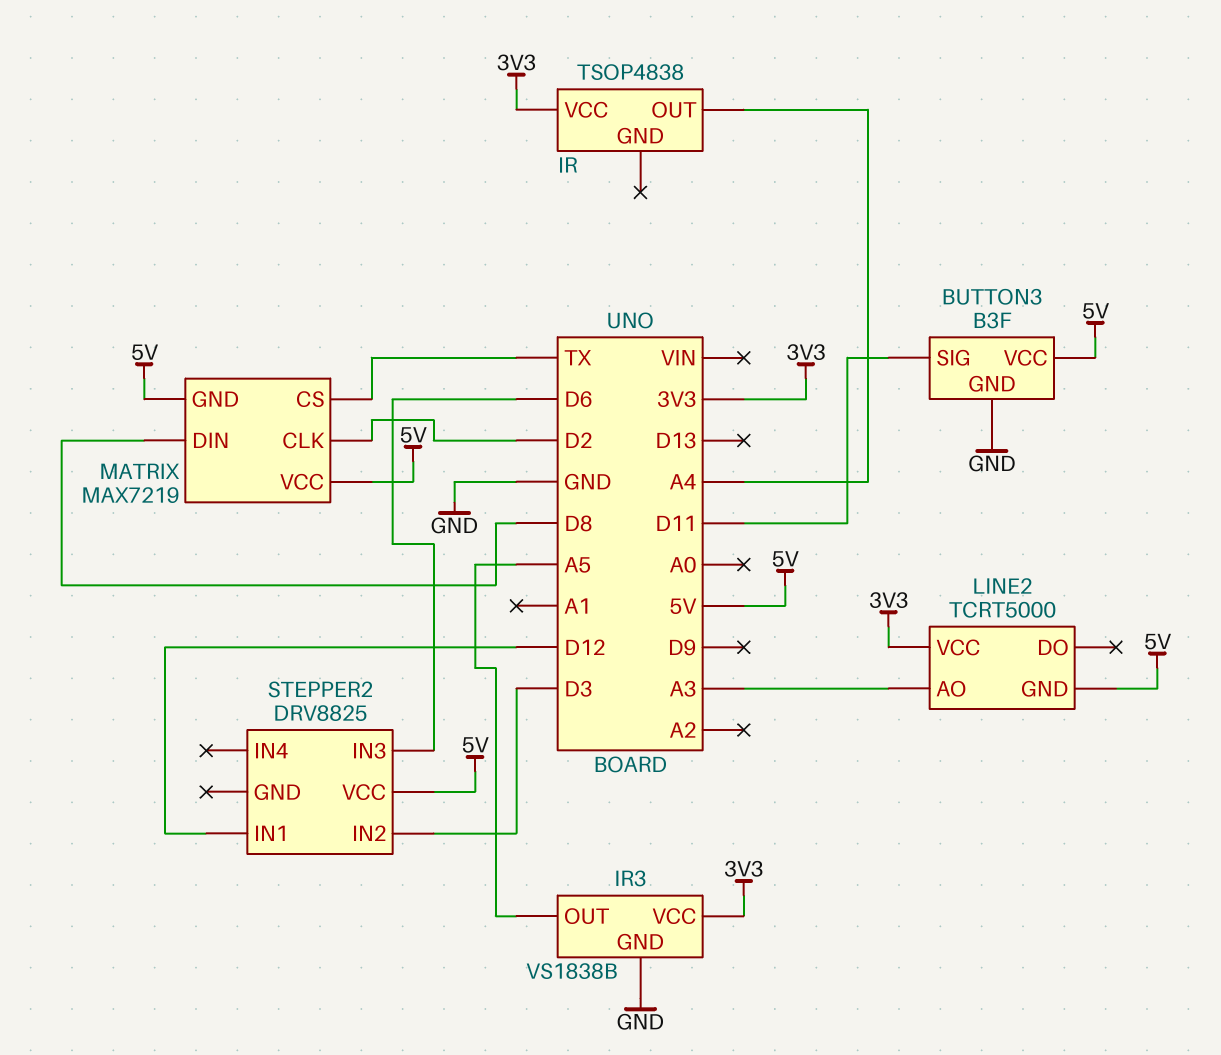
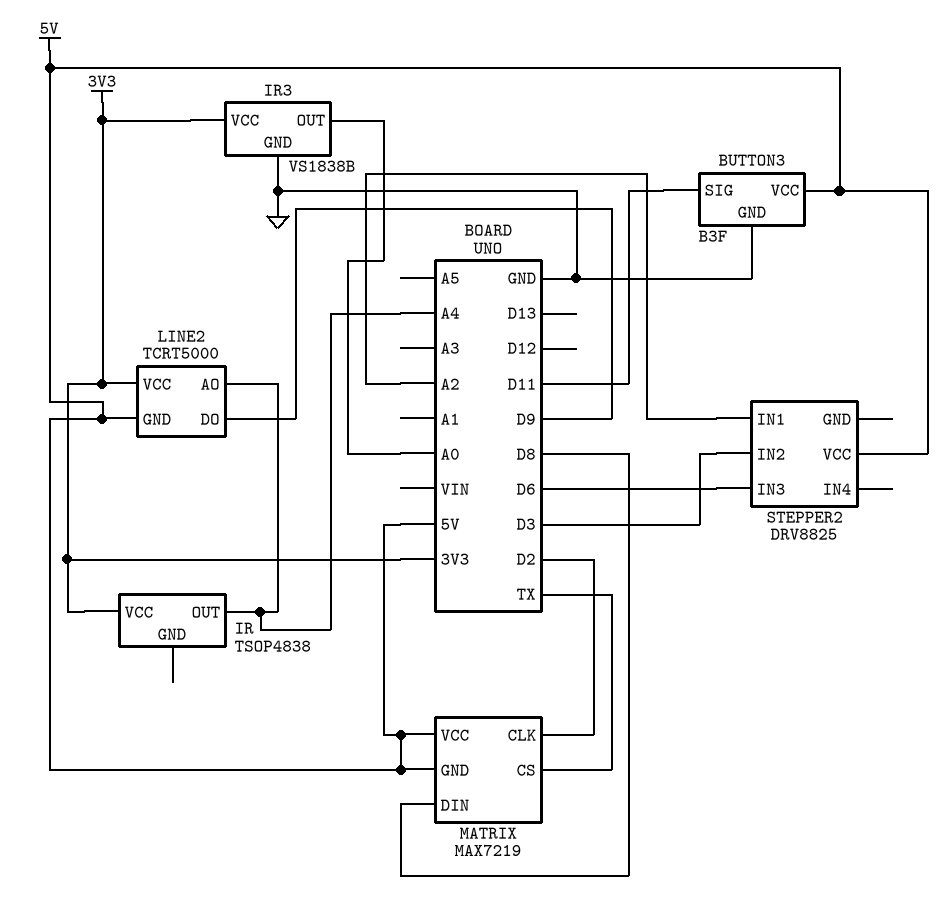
IR3 pin OUT: A5 -> A0
LINE2 pin AO: A3 -> A4
LINE2 pin DO: none -> D9
STEPPER2 pin IN1: D12 -> A2

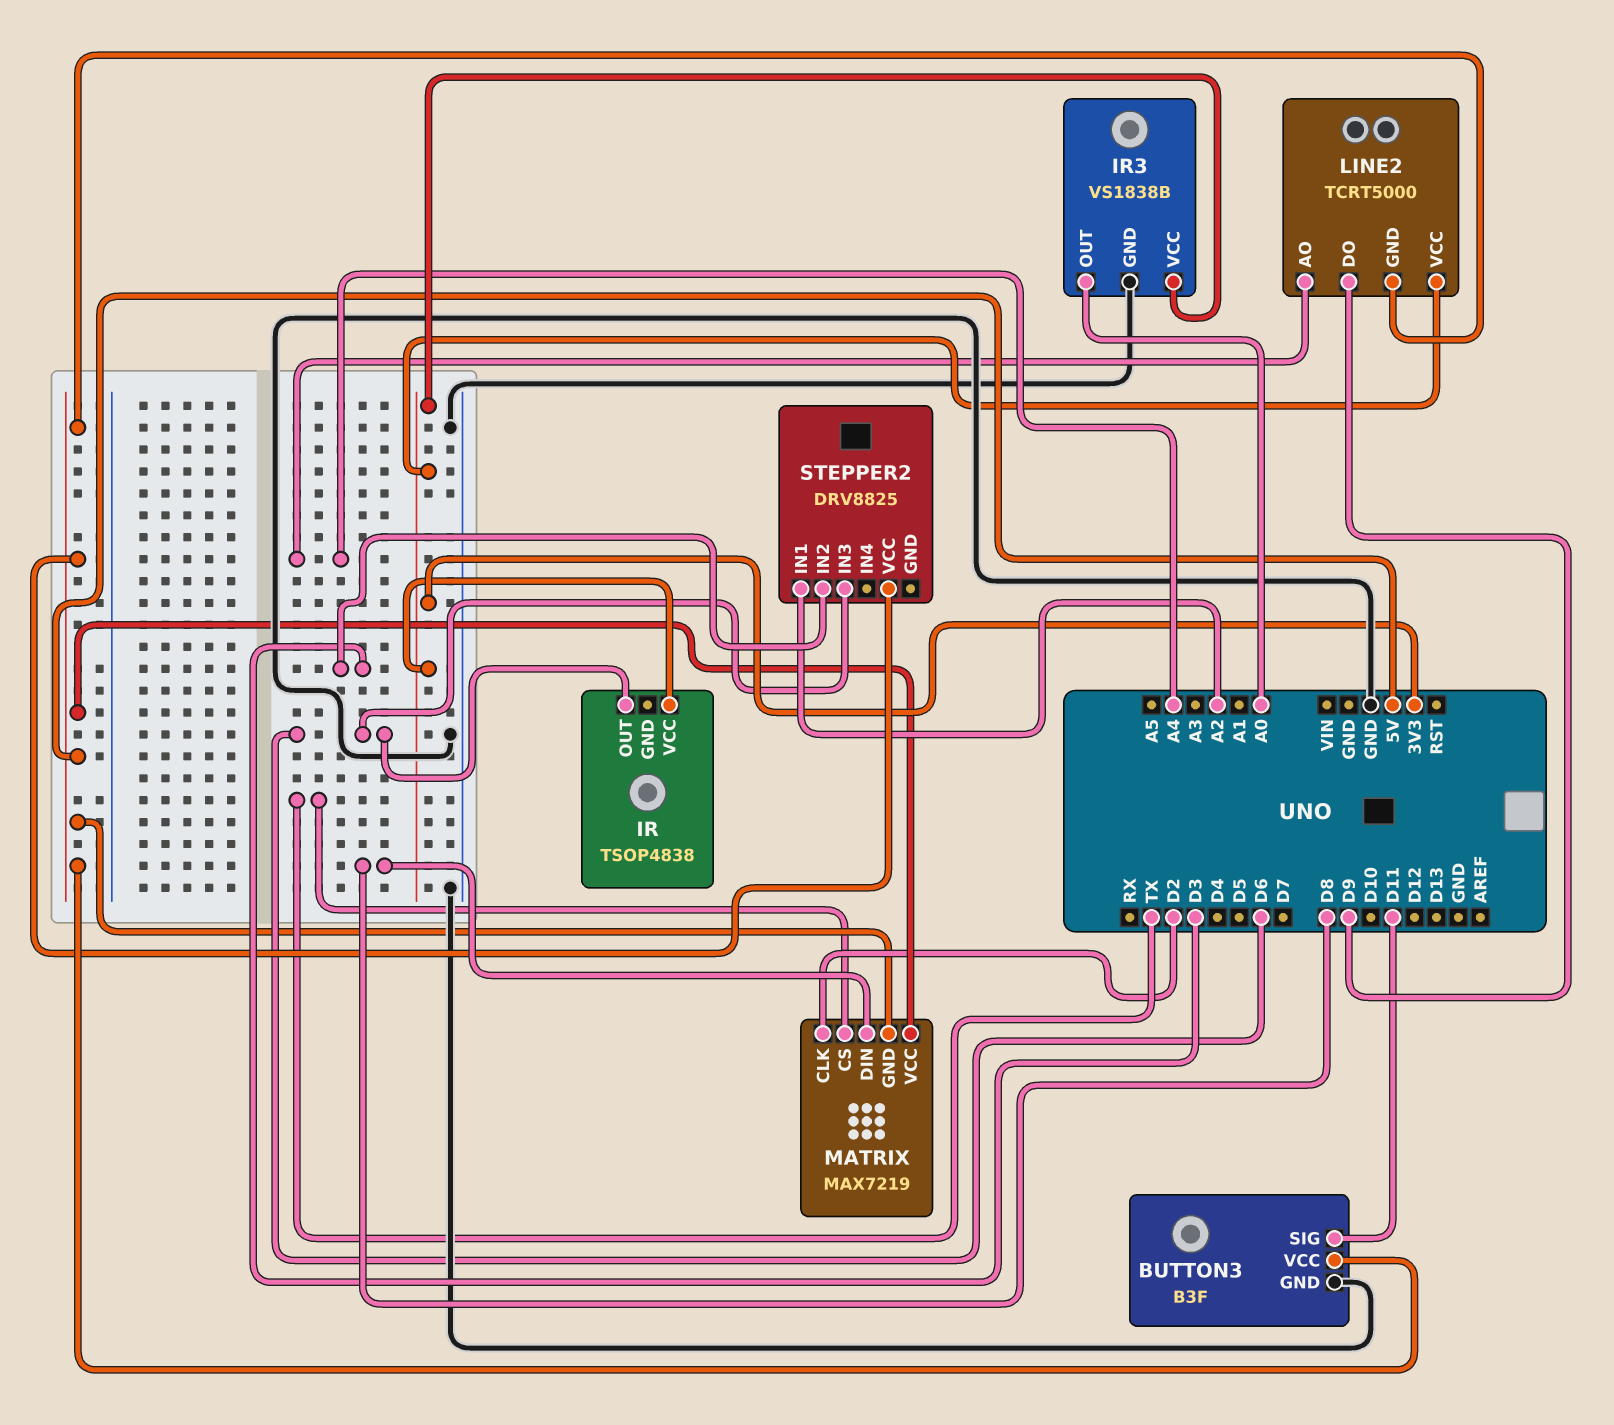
IR pin OUT: A4 -> D6

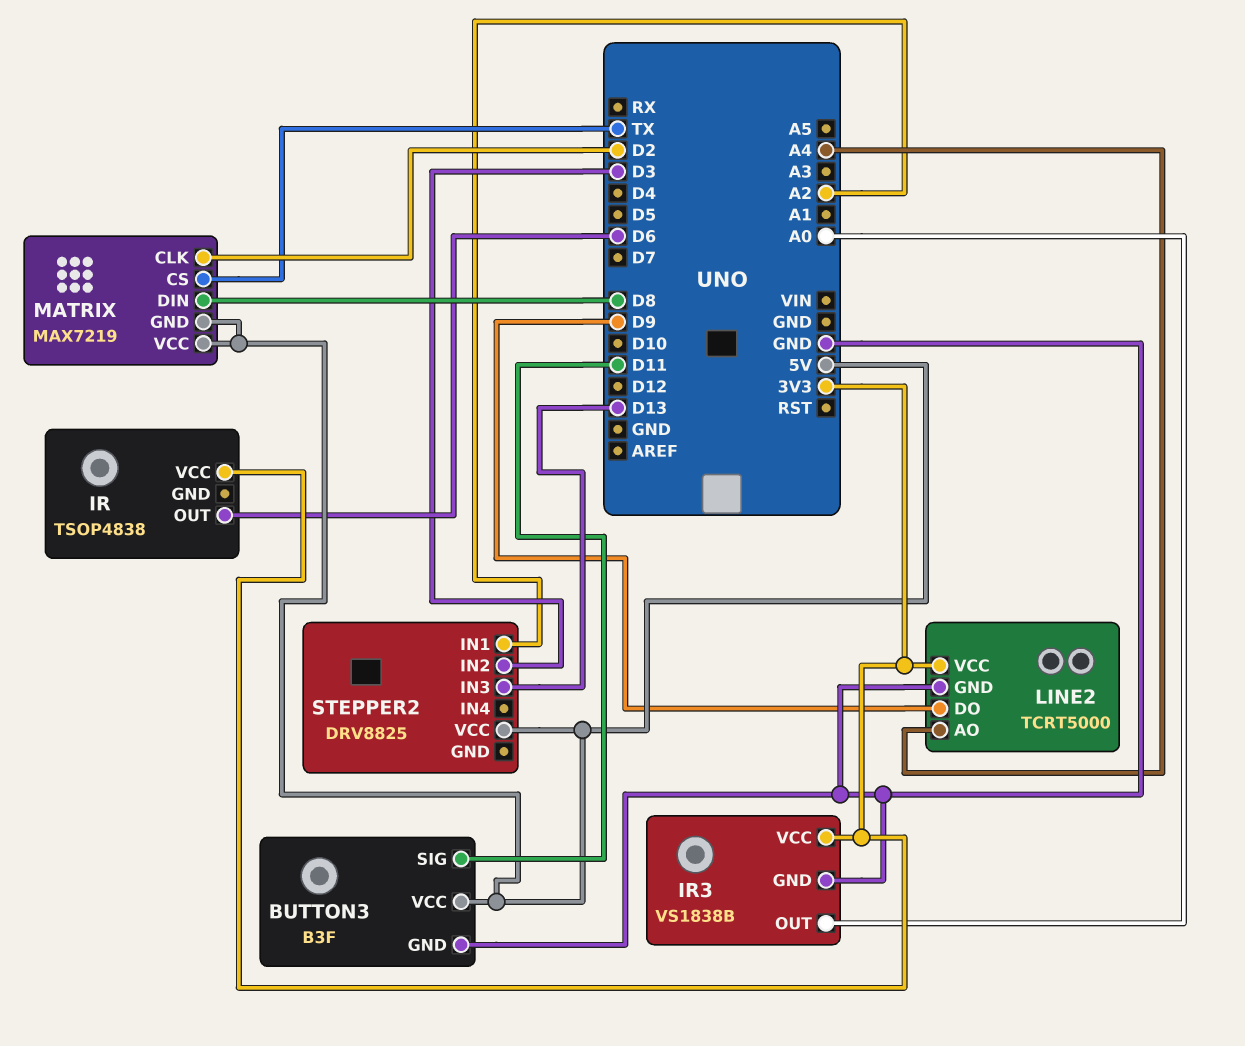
LINE2 pin GND: 5V -> GND
STEPPER2 pin IN3: D6 -> D13

